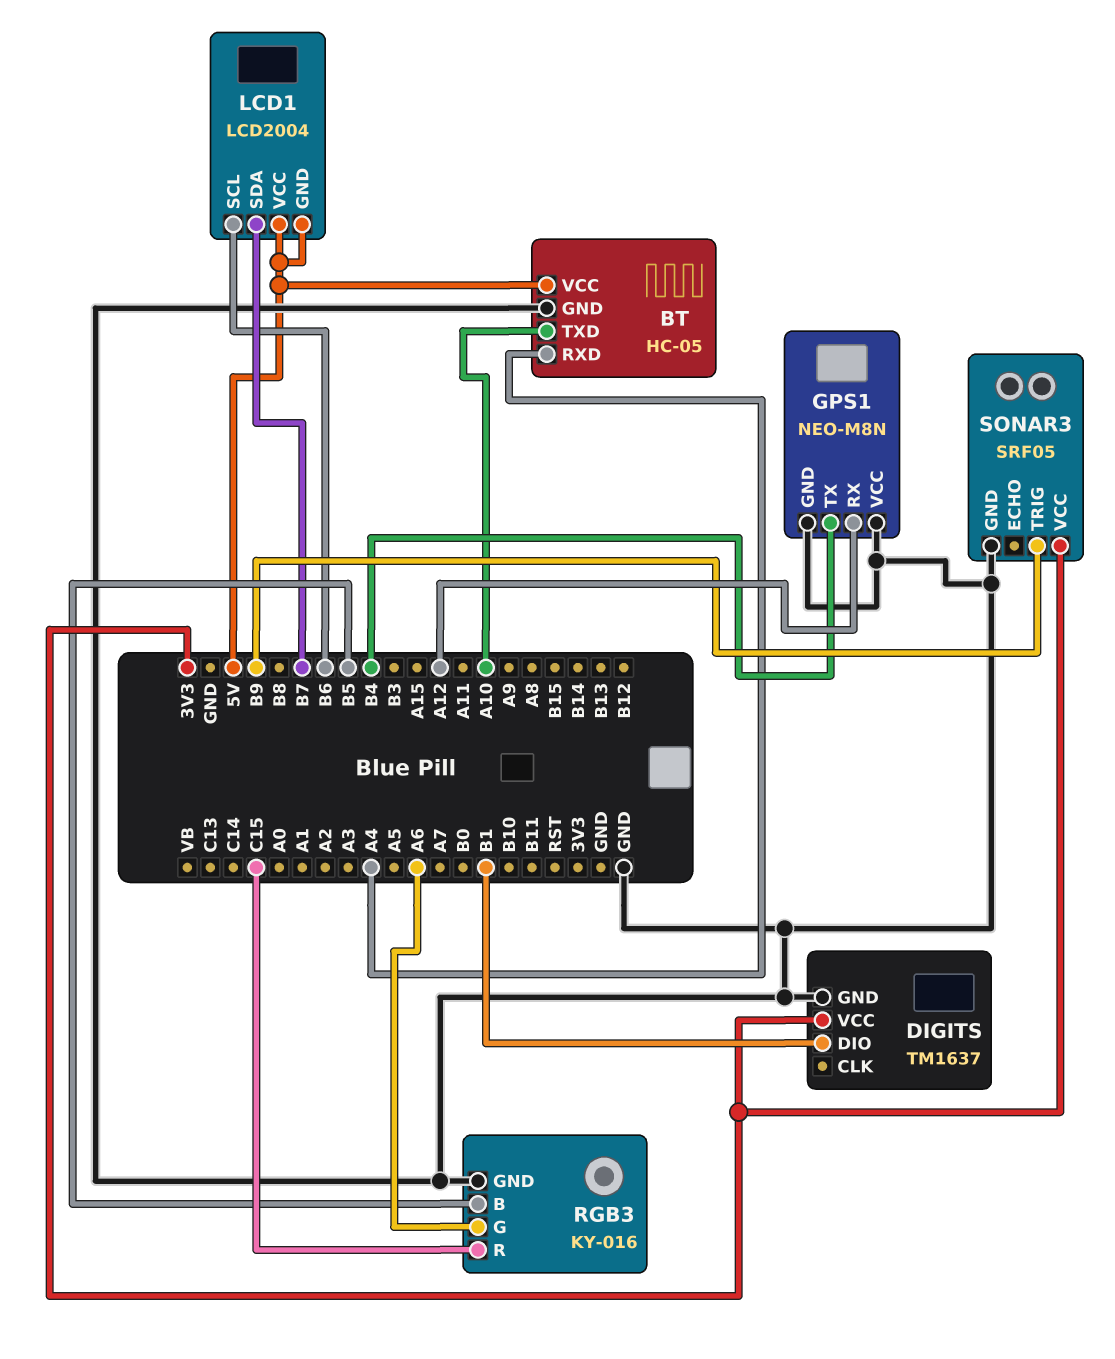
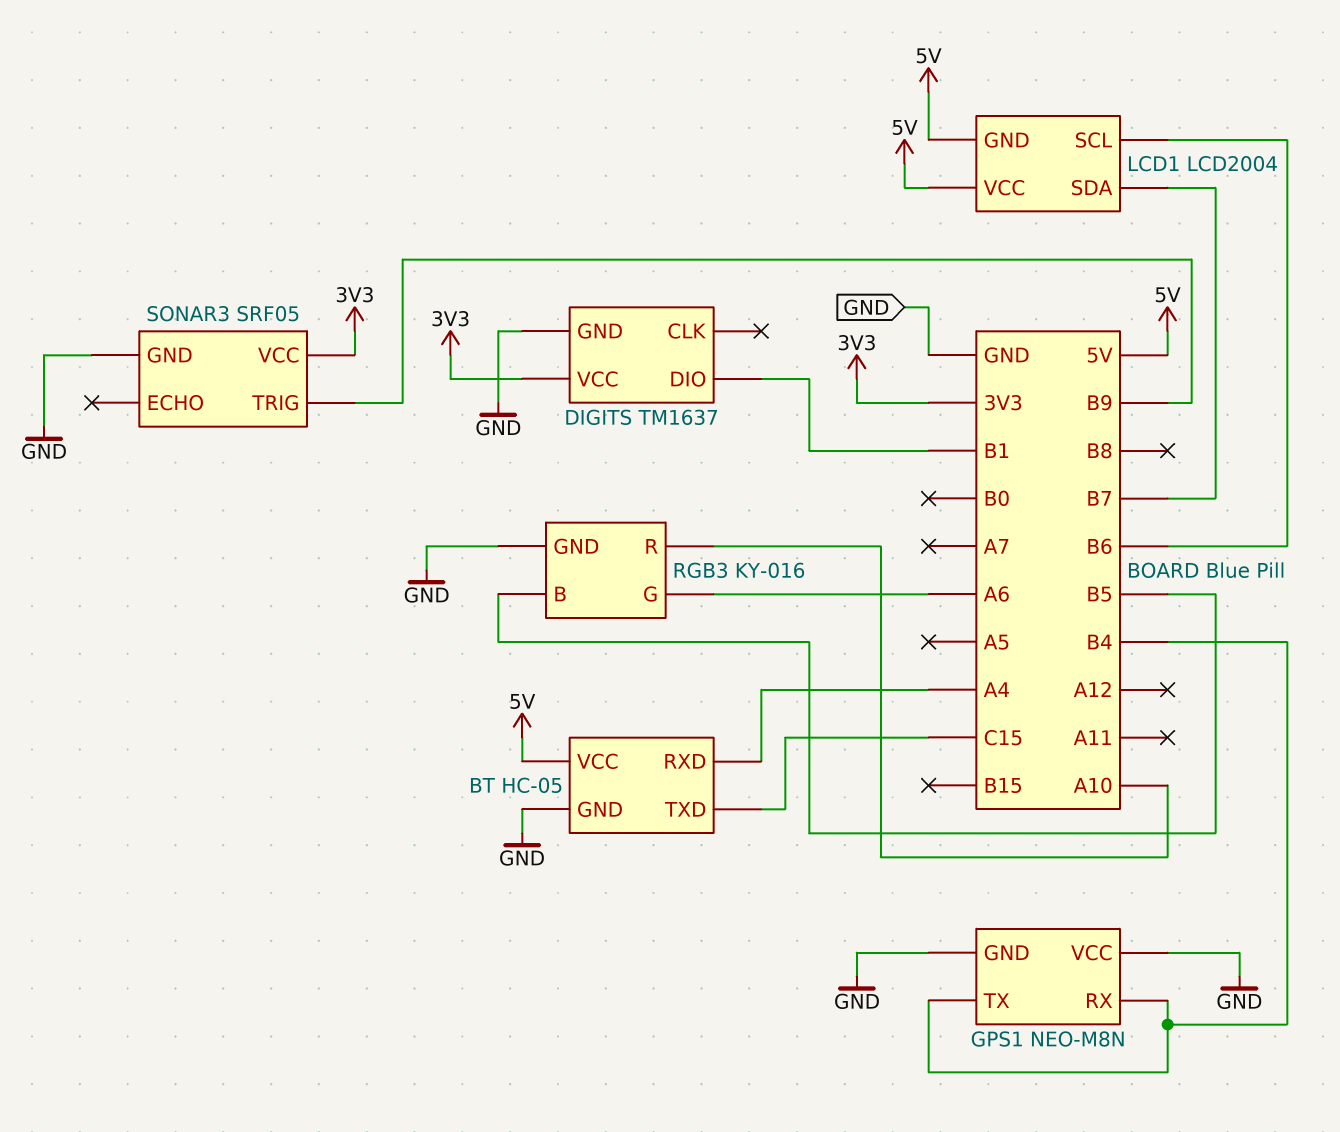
BT pin TXD: A10 -> C15
GPS1 pin RX: A12 -> B4
RGB3 pin R: C15 -> A10

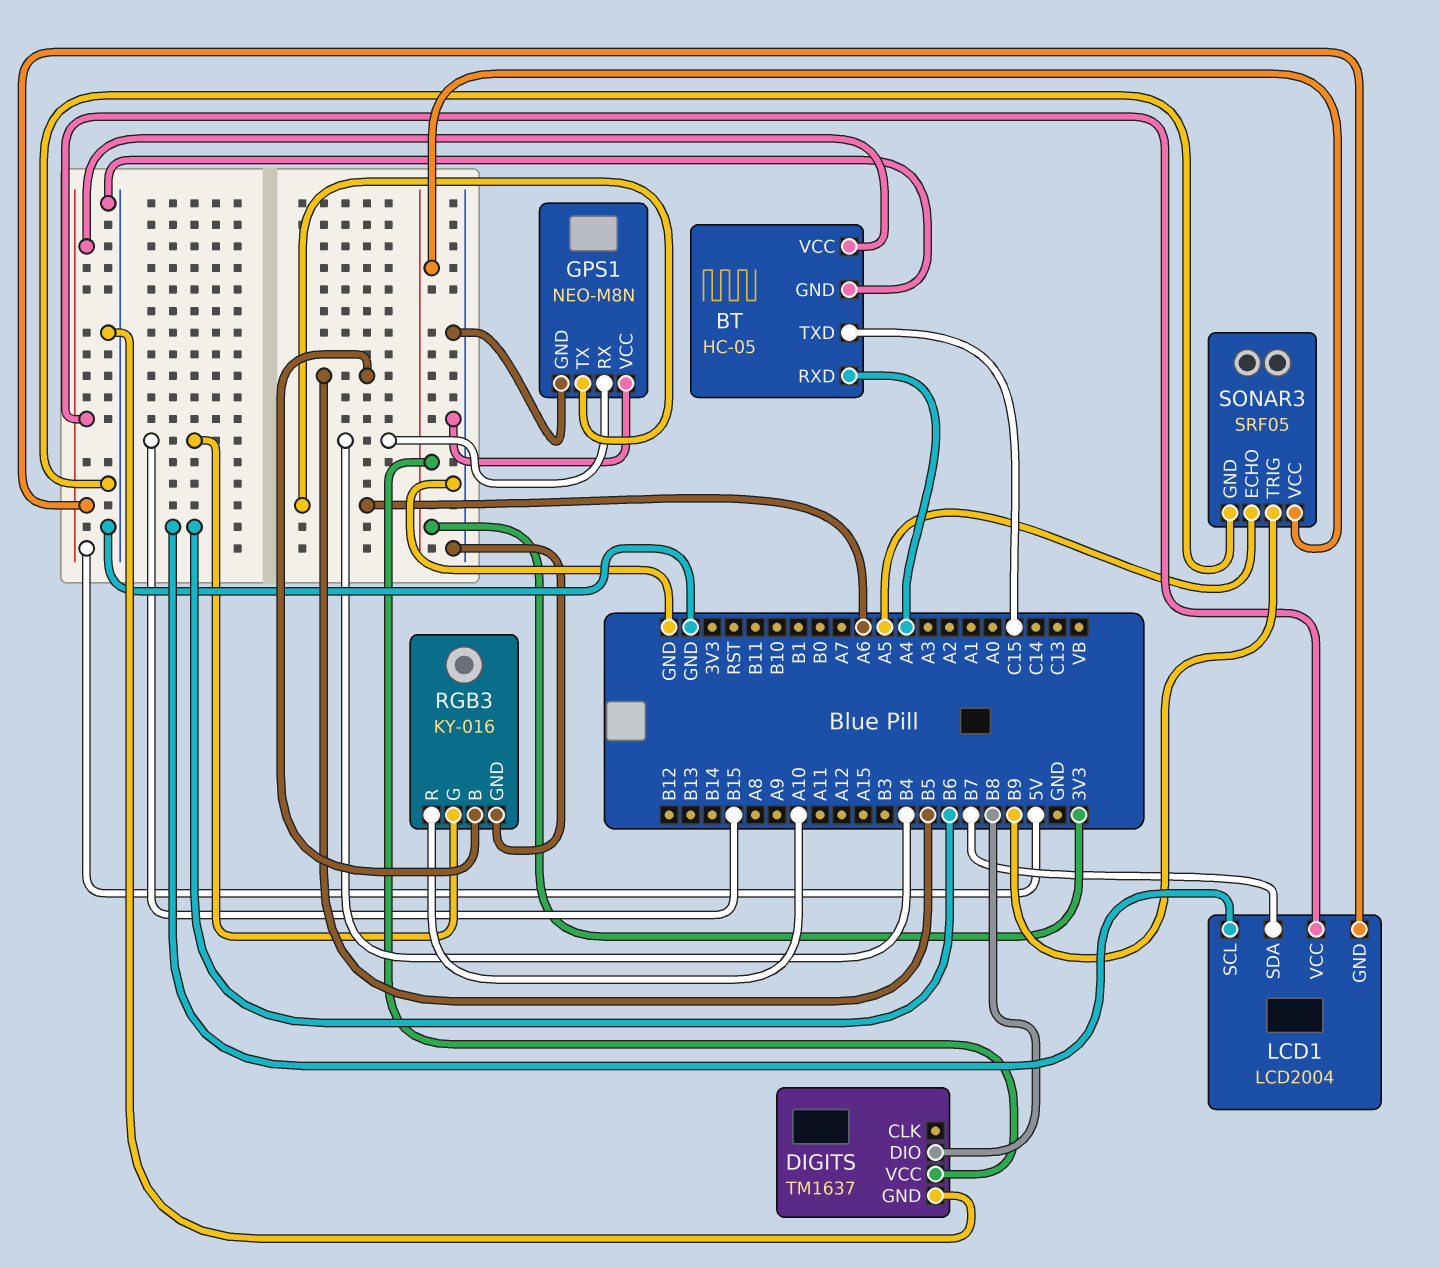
DIGITS pin DIO: B1 -> B8
GPS1 pin TX: B4 -> A6
RGB3 pin G: A6 -> B15
SONAR3 pin ECHO: none -> A5

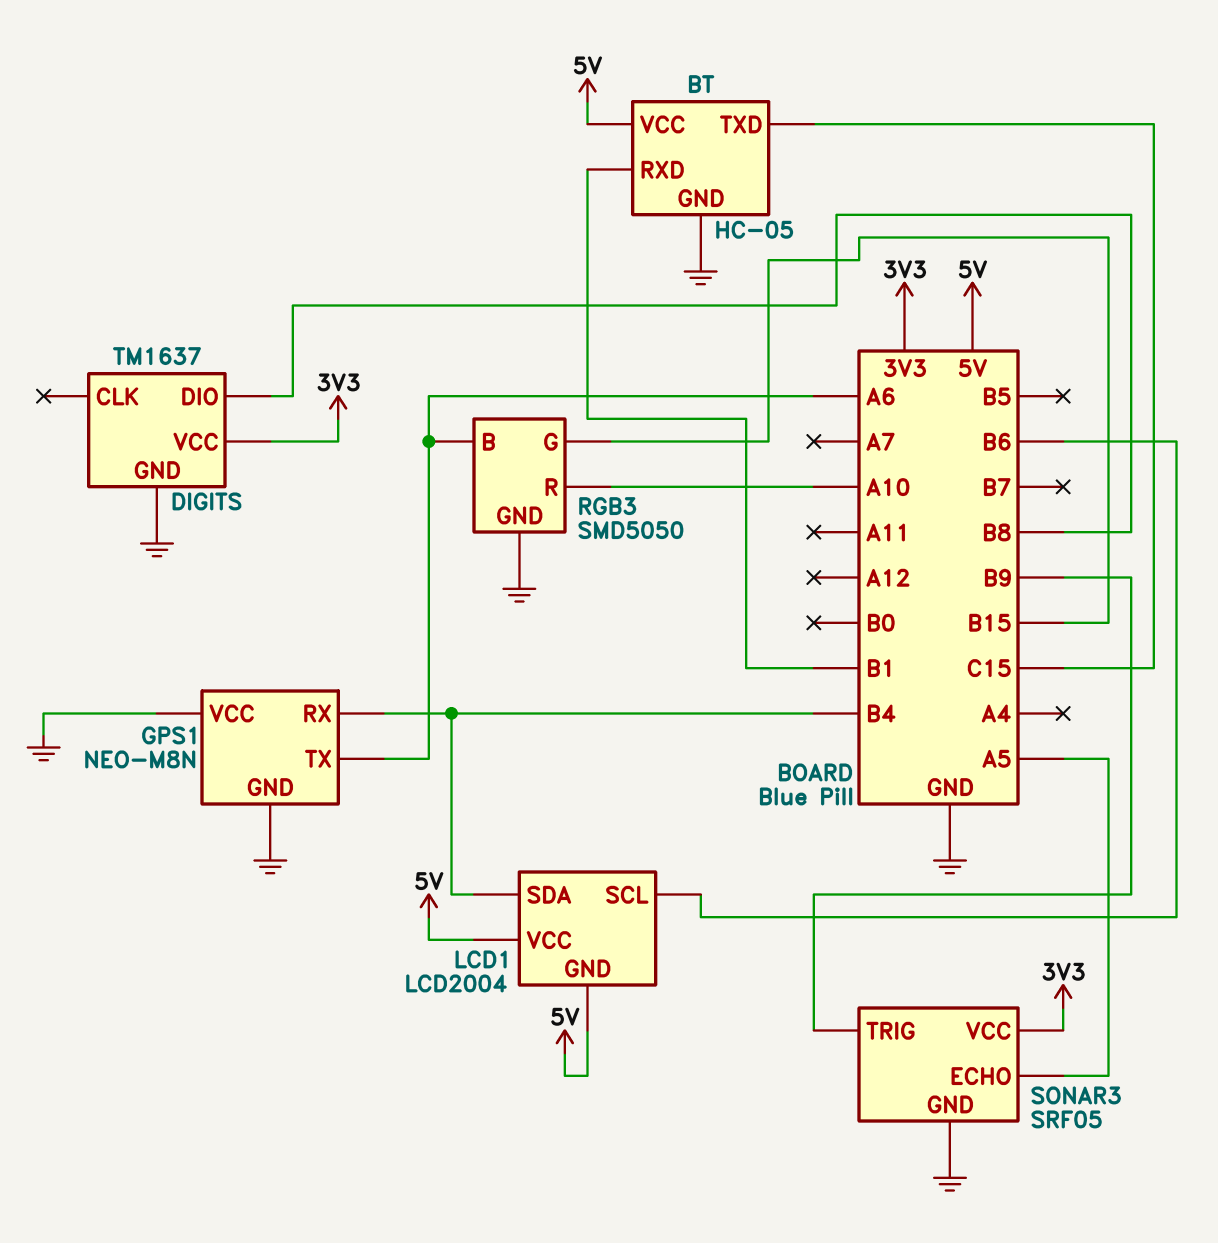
BT pin RXD: A4 -> B1
LCD1 pin SDA: B7 -> B4
RGB3: KY-016 -> SMD5050
RGB3 pin B: B5 -> A6

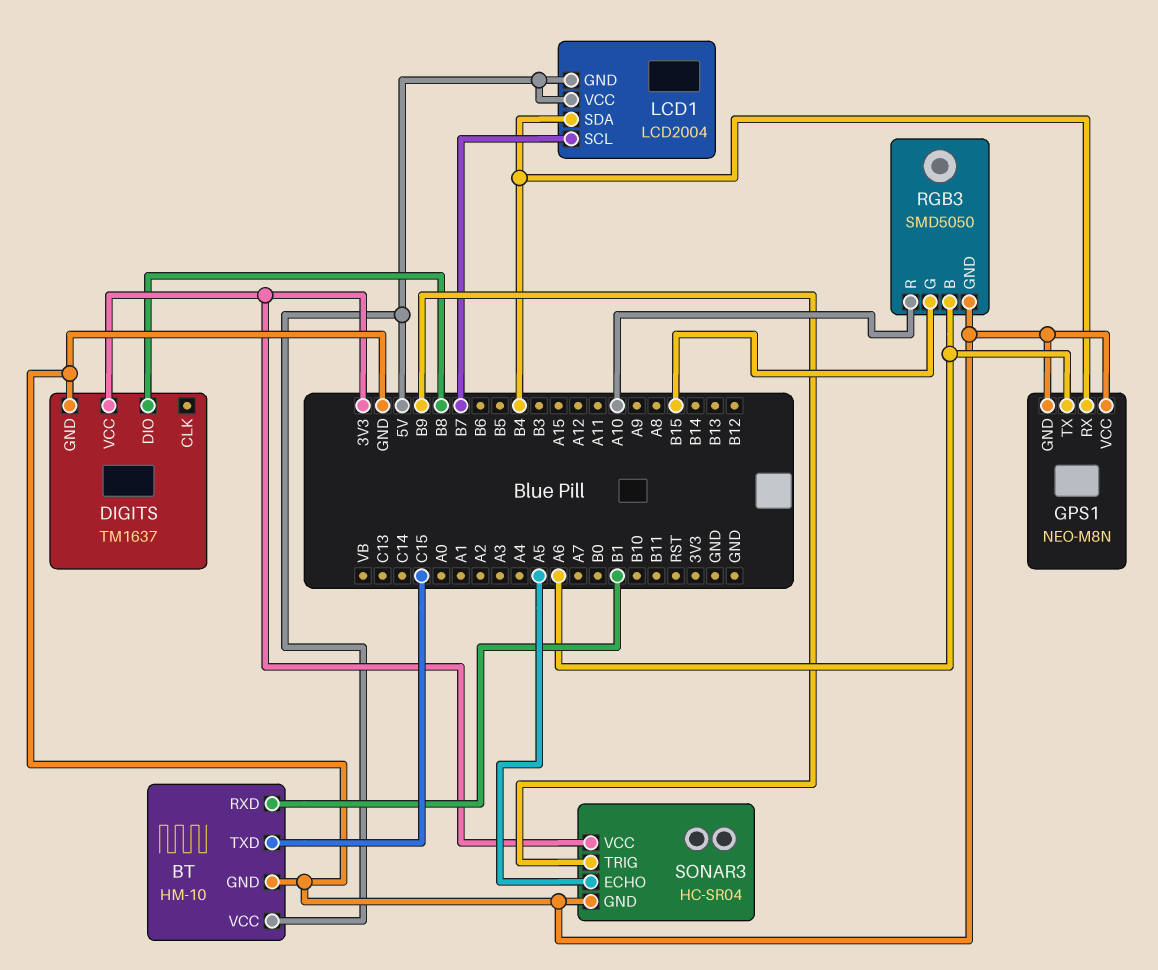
BT: HC-05 -> HM-10
LCD1 pin SCL: B6 -> B7
SONAR3: SRF05 -> HC-SR04

